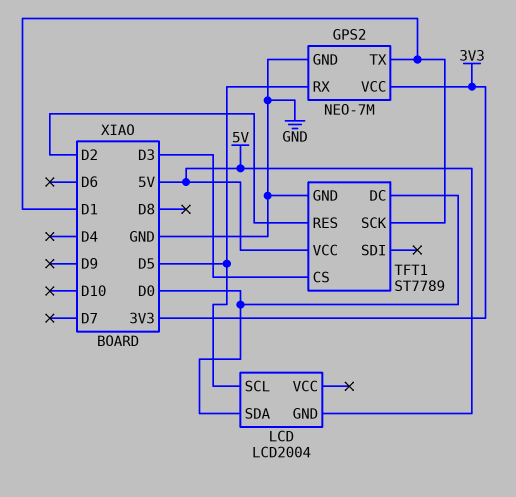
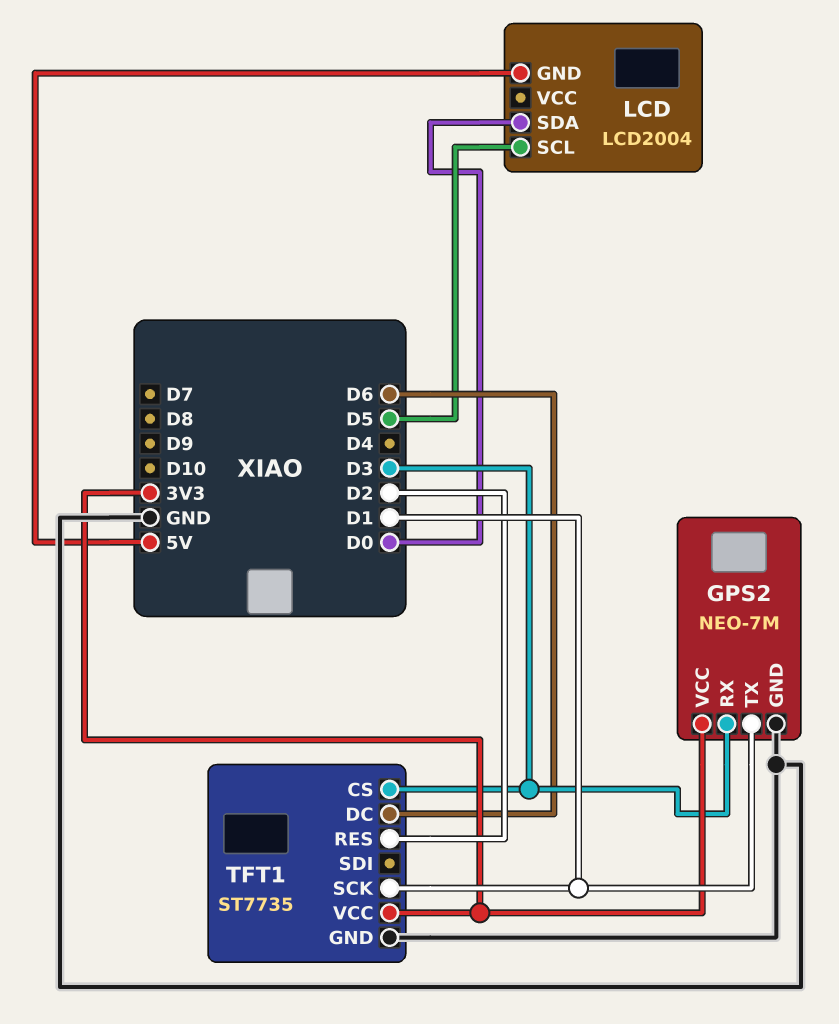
GPS2 pin RX: D5 -> D3
TFT1: ST7789 -> ST7735
TFT1 pin DC: D0 -> D6
TFT1 pin VCC: 5V -> 3V3

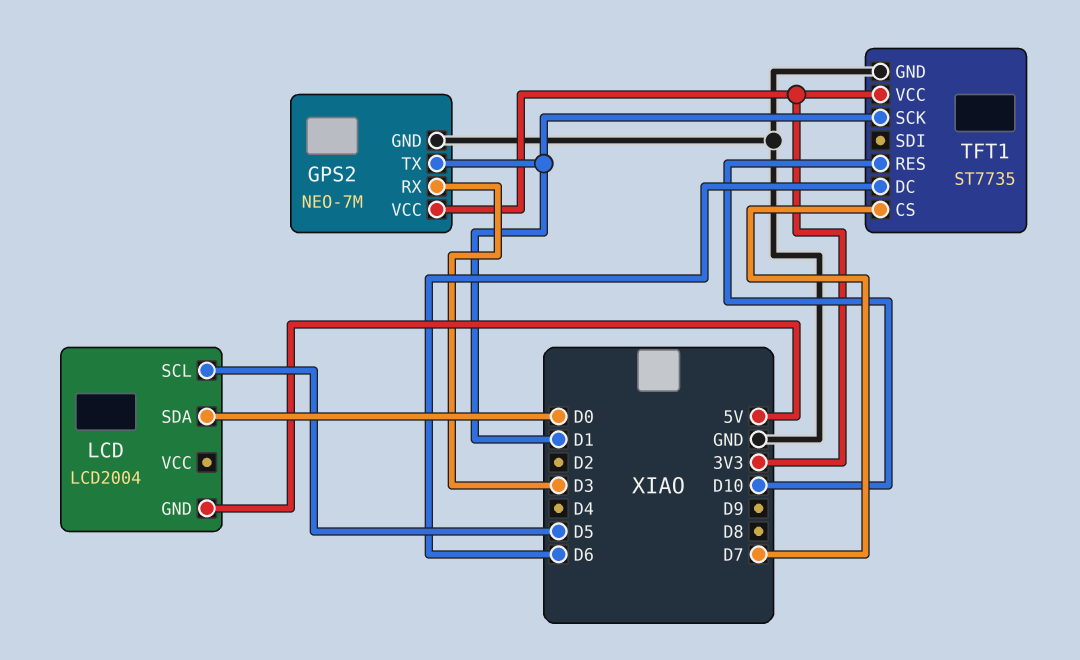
TFT1 pin CS: D3 -> D7
TFT1 pin RES: D2 -> D10

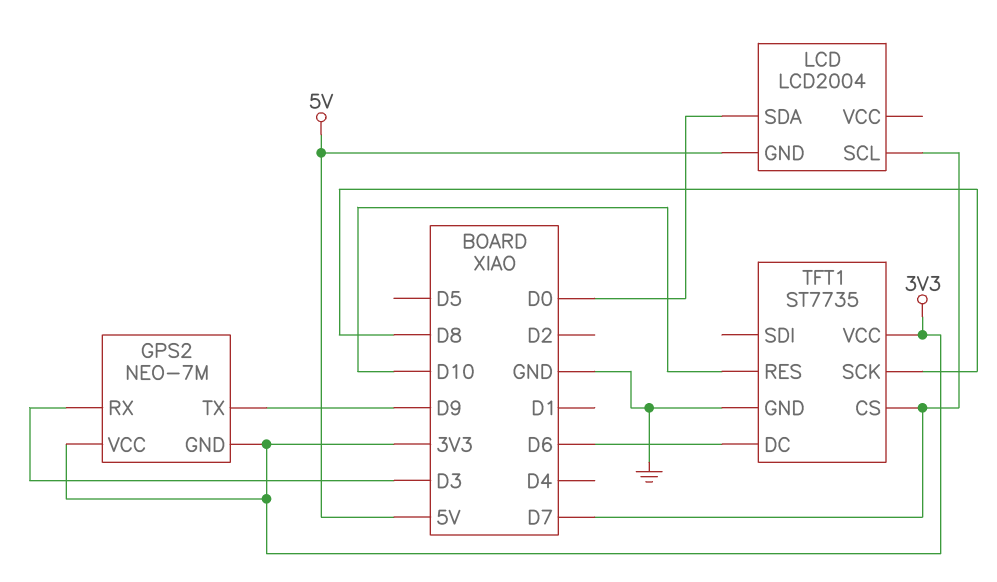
GPS2 pin GND: GND -> 3V3
GPS2 pin TX: D1 -> D9
LCD pin SCL: D5 -> D7
TFT1 pin SCK: D1 -> D8

